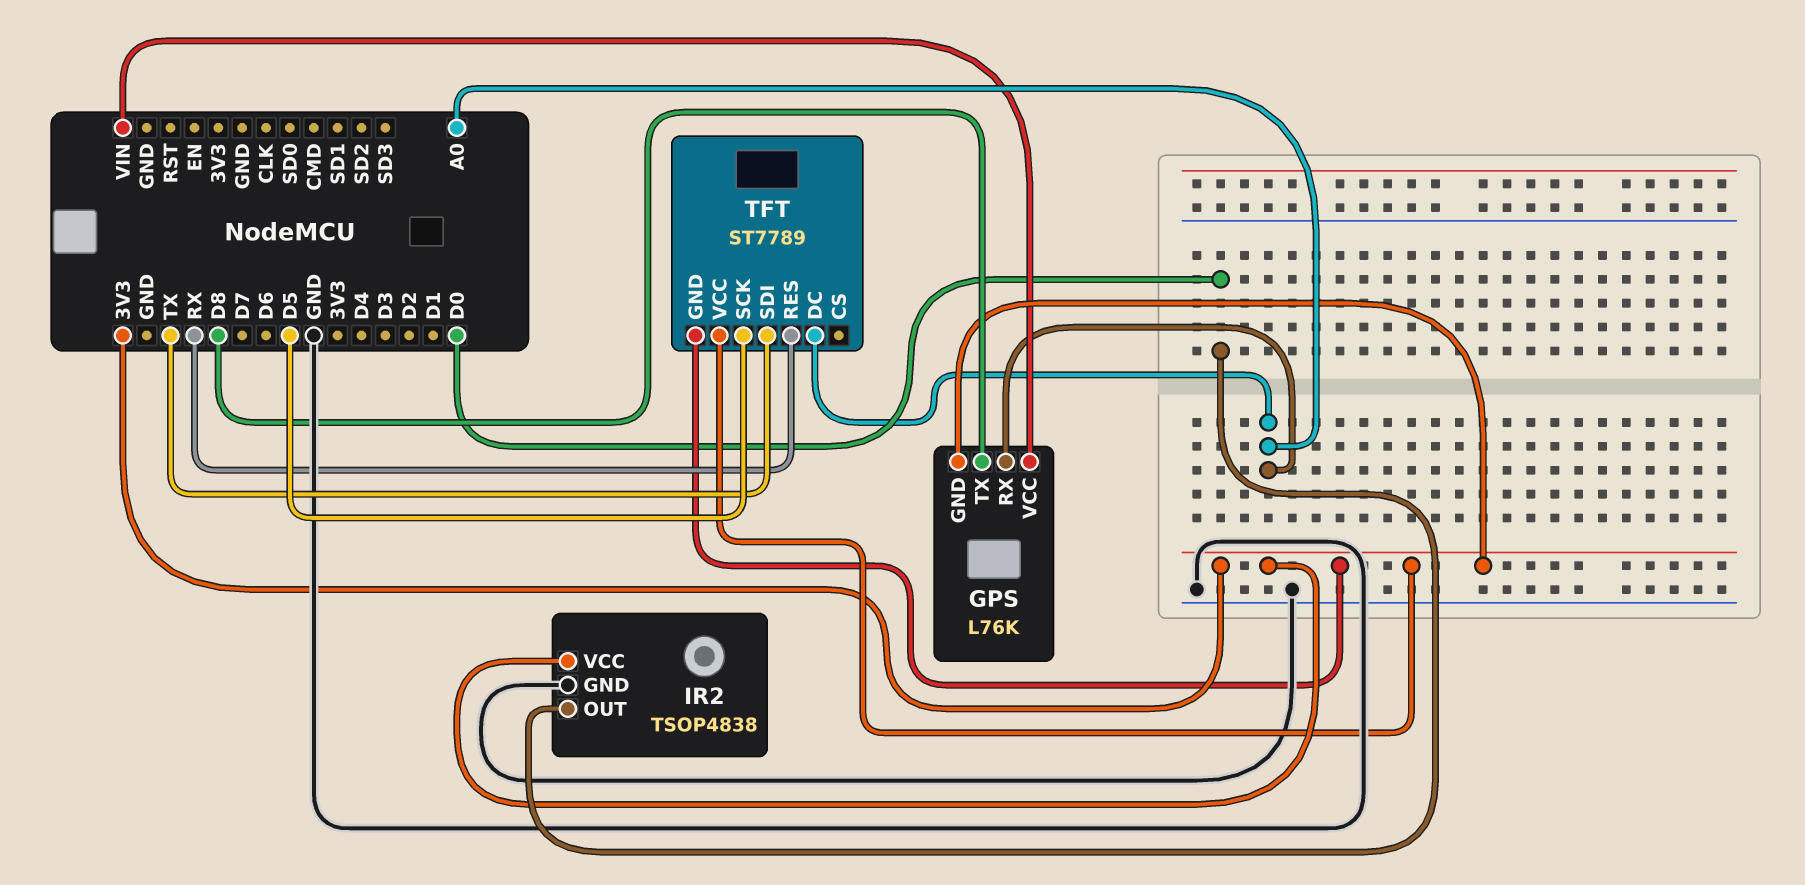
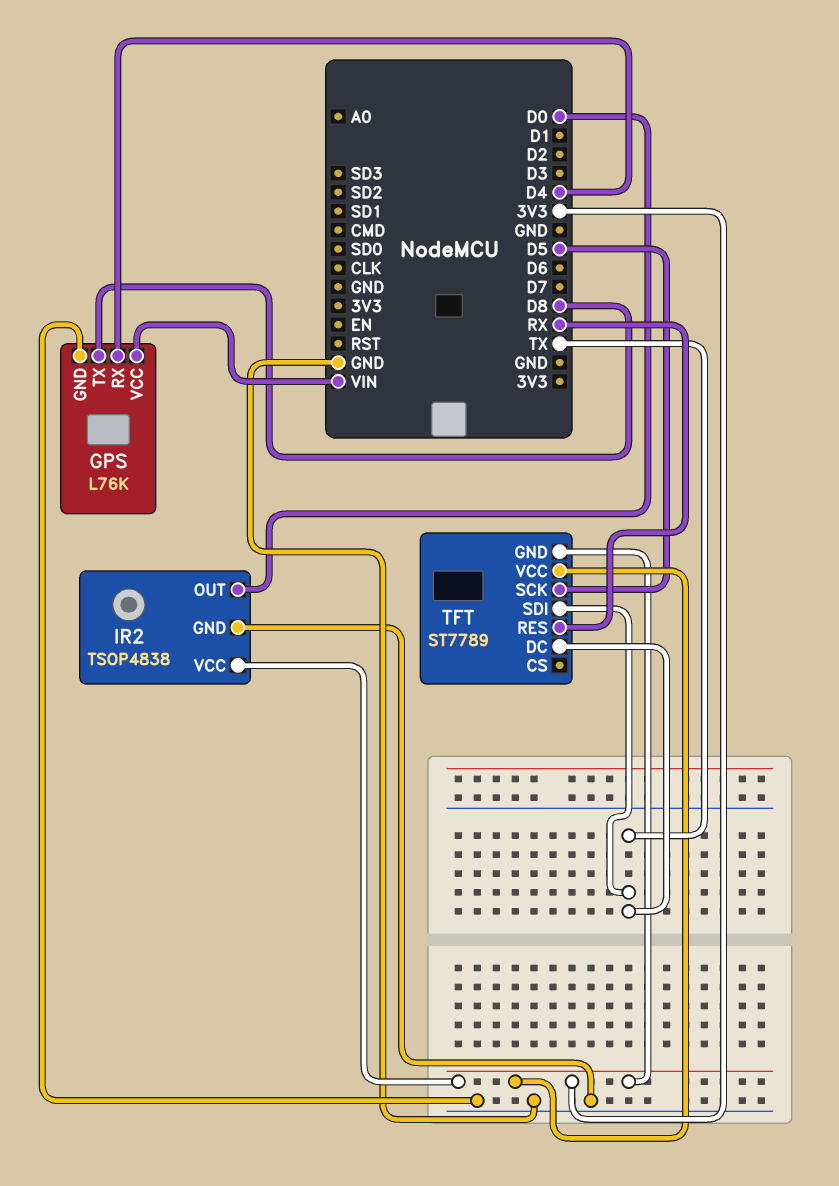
GPS pin GND: 3V3 -> GND
GPS pin RX: A0 -> D4
TFT pin DC: A0 -> TX

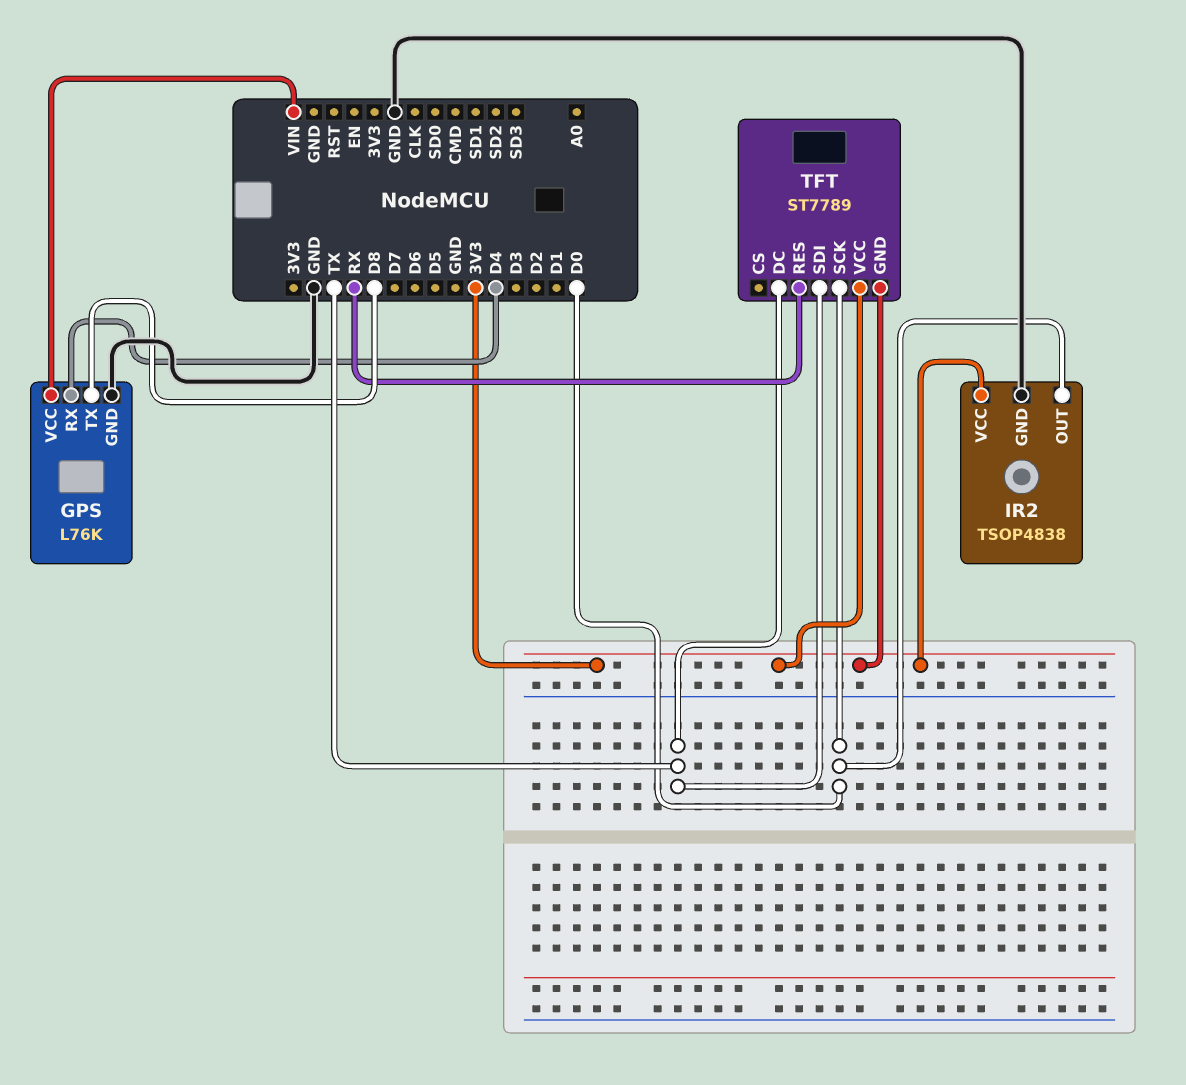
TFT pin SCK: D5 -> D0

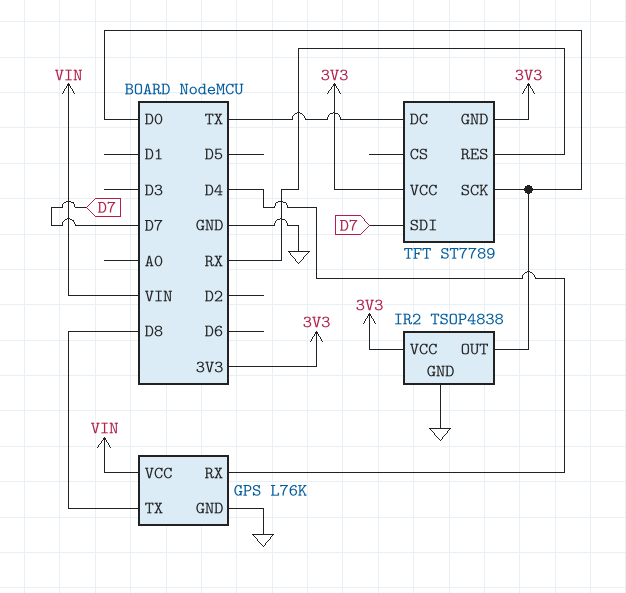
TFT pin SDI: TX -> D7

